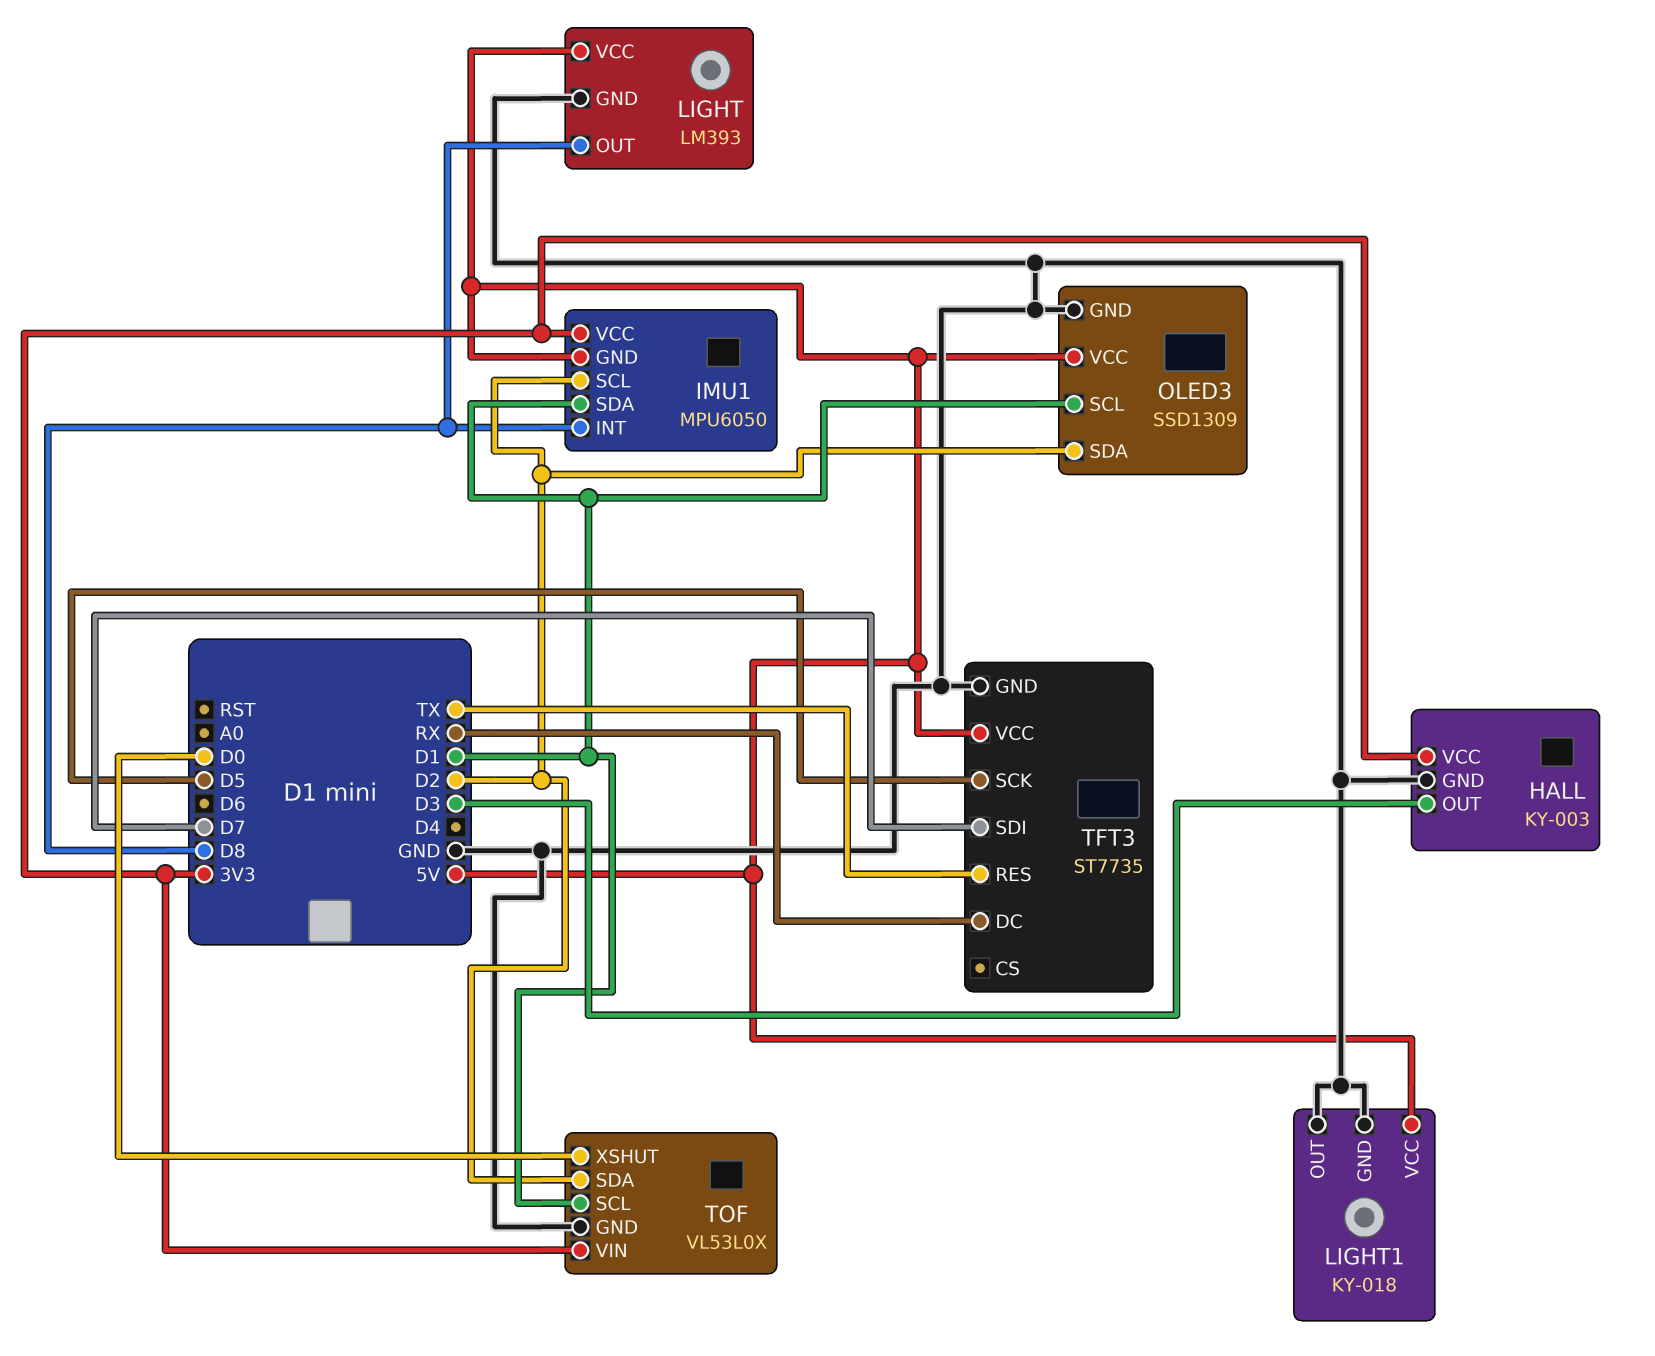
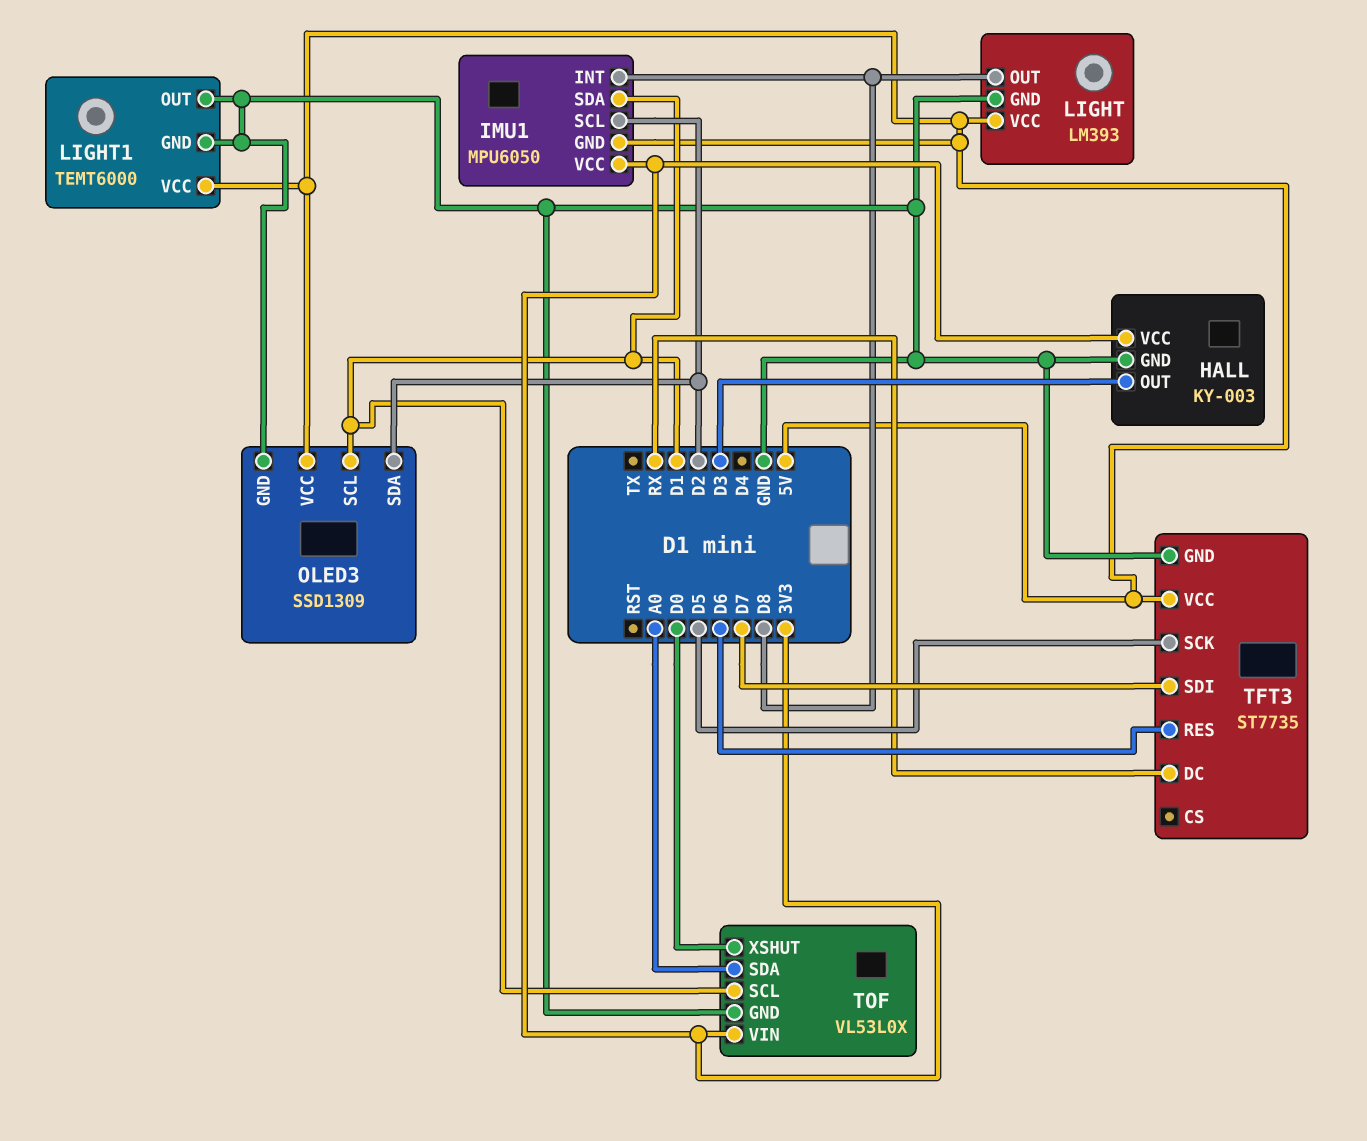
LIGHT1: KY-018 -> TEMT6000
TFT3 pin RES: TX -> D6
TOF pin SDA: D2 -> A0

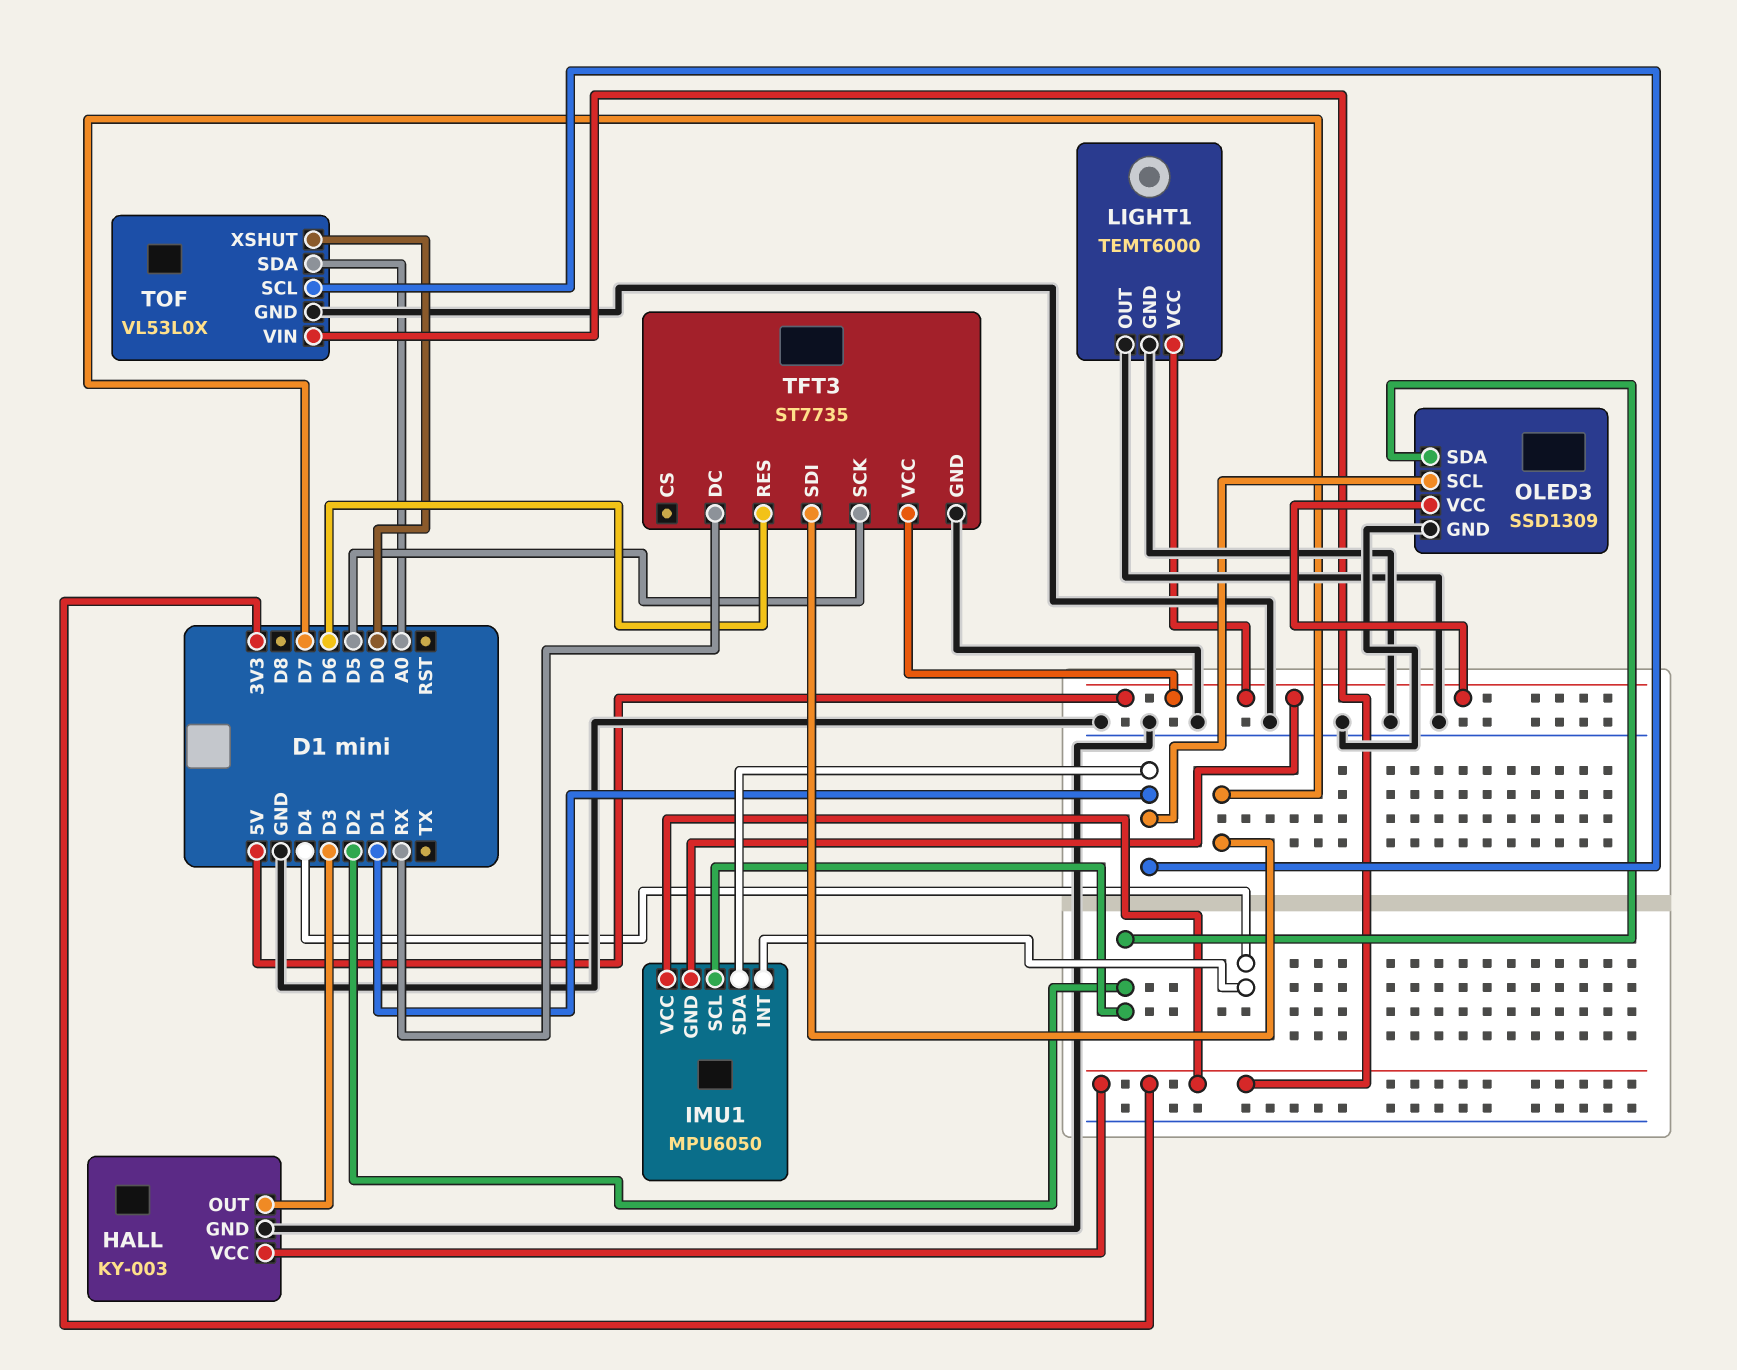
IMU1 pin INT: D8 -> D4
LIGHT: LM393 -> none
LIGHT pin GND: GND -> none
LIGHT pin OUT: D8 -> none
LIGHT pin VCC: 5V -> none

